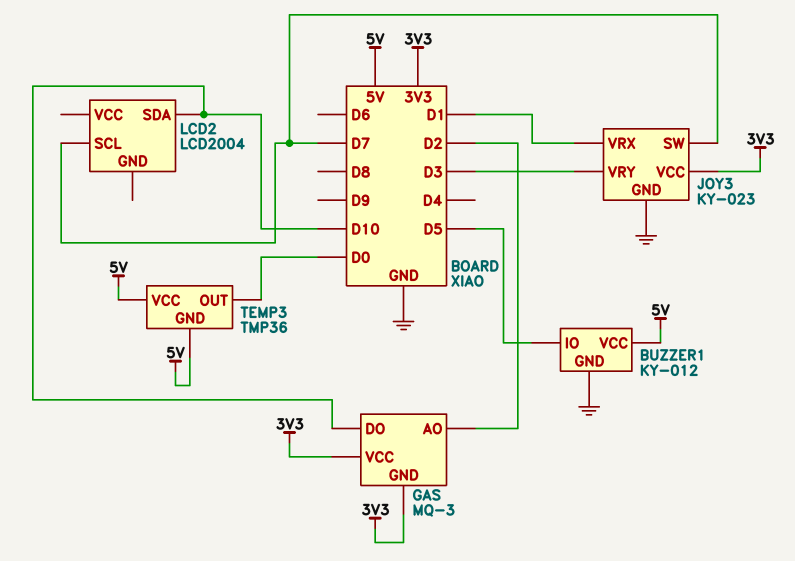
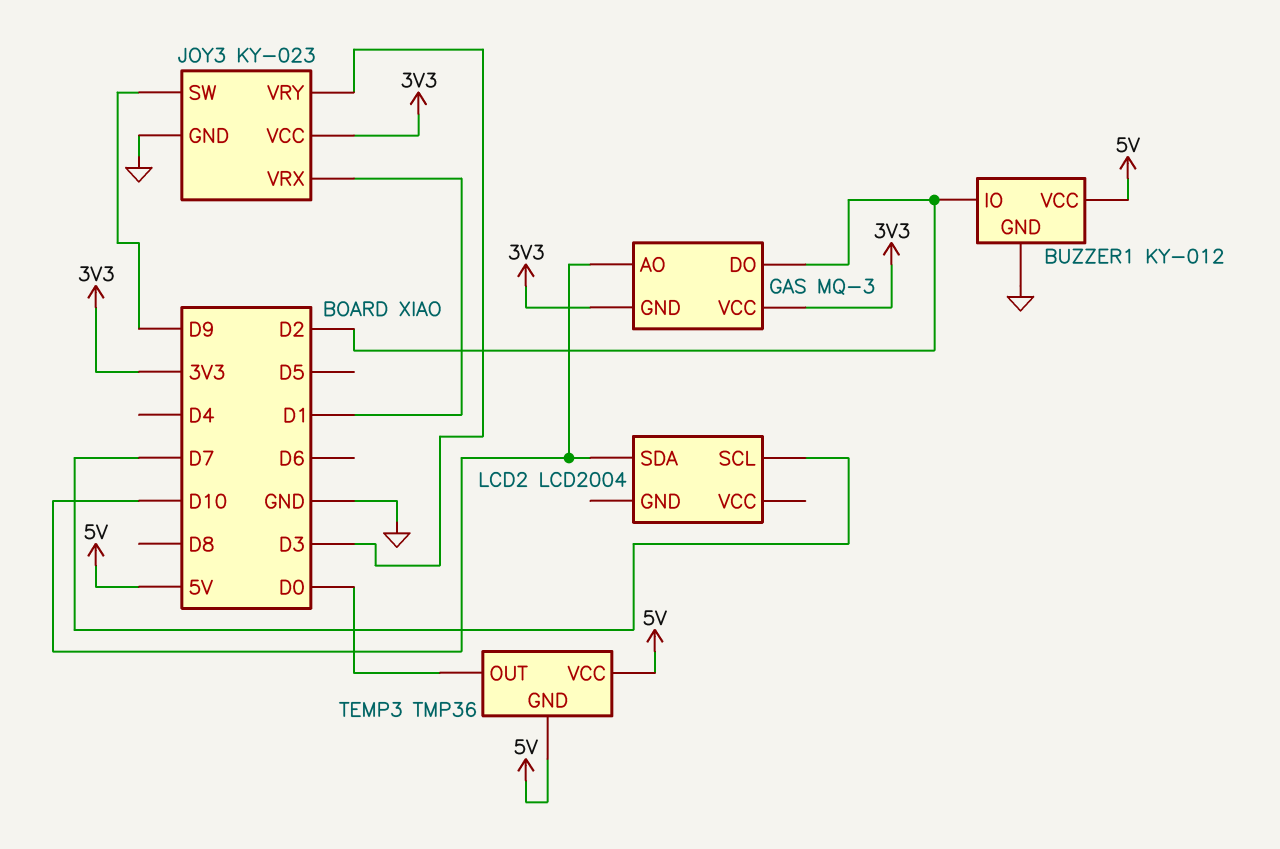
BUZZER1 pin IO: D5 -> D2
GAS pin AO: D2 -> D10
GAS pin DO: D10 -> D2
JOY3 pin SW: D7 -> D9

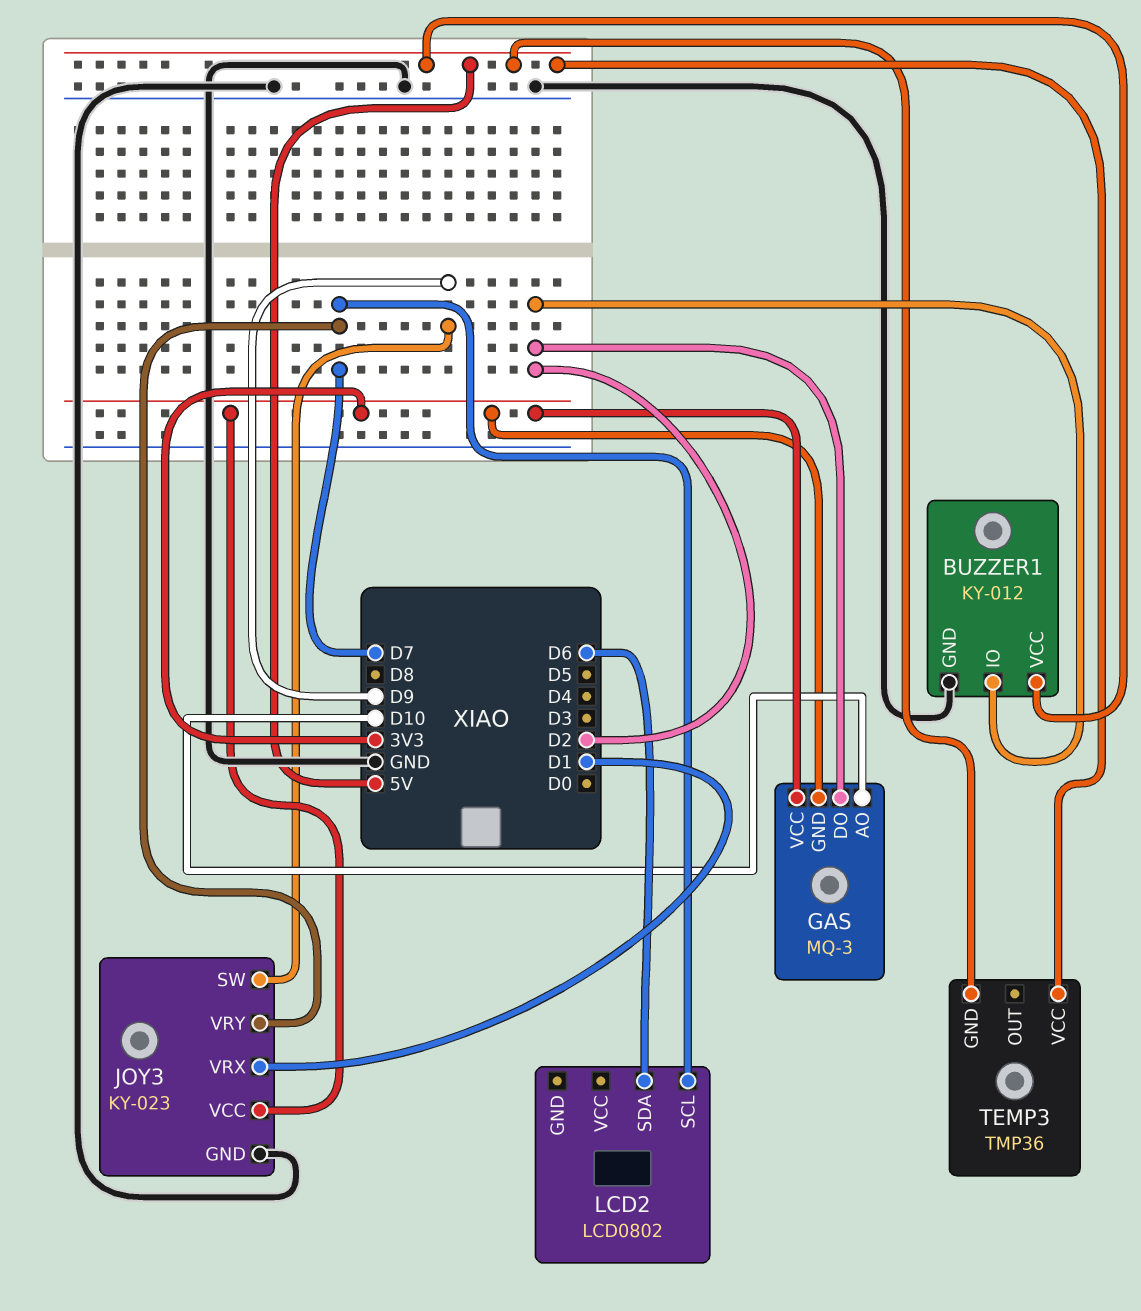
JOY3 pin VRY: D3 -> D7
LCD2: LCD2004 -> LCD0802
LCD2 pin SDA: D10 -> D6
TEMP3 pin OUT: D0 -> none

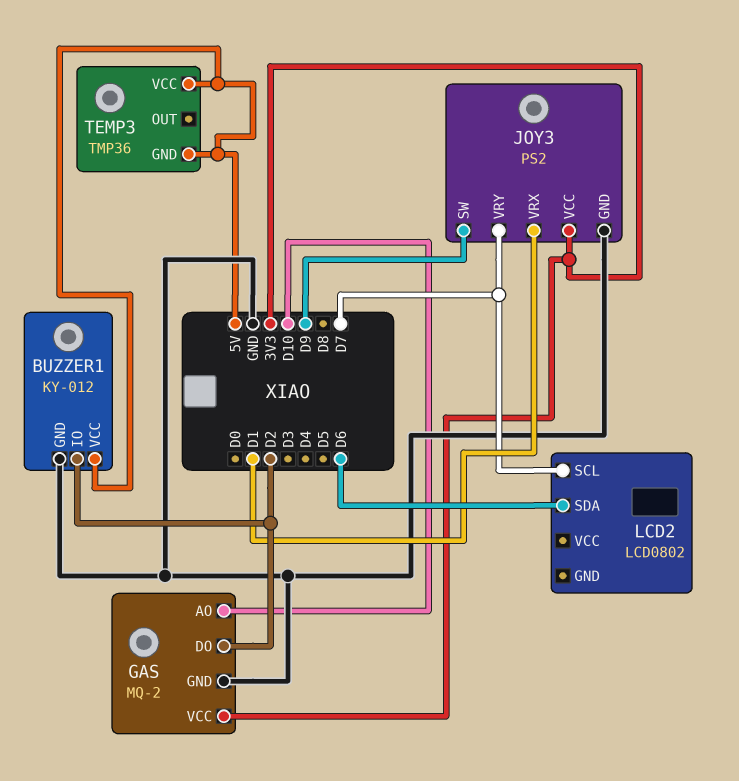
GAS: MQ-3 -> MQ-2
GAS pin GND: 3V3 -> GND
JOY3: KY-023 -> PS2

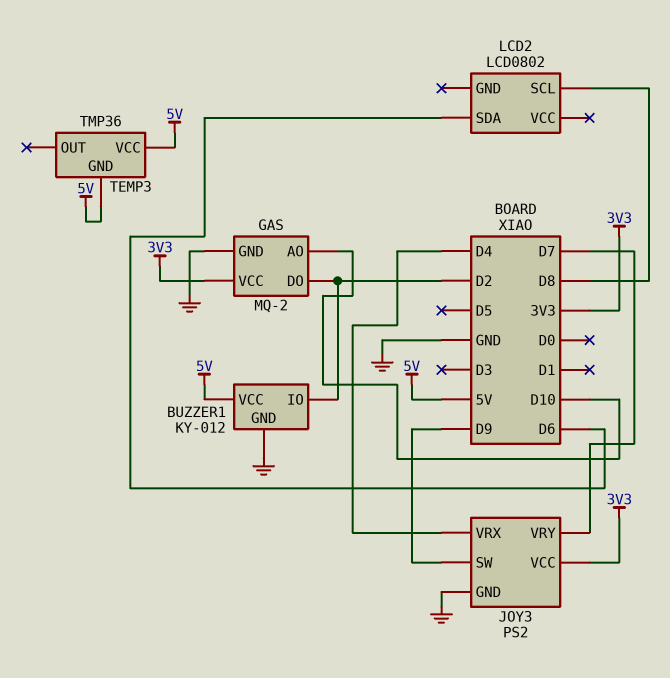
JOY3 pin VRX: D1 -> D4
LCD2 pin SCL: D7 -> D8

